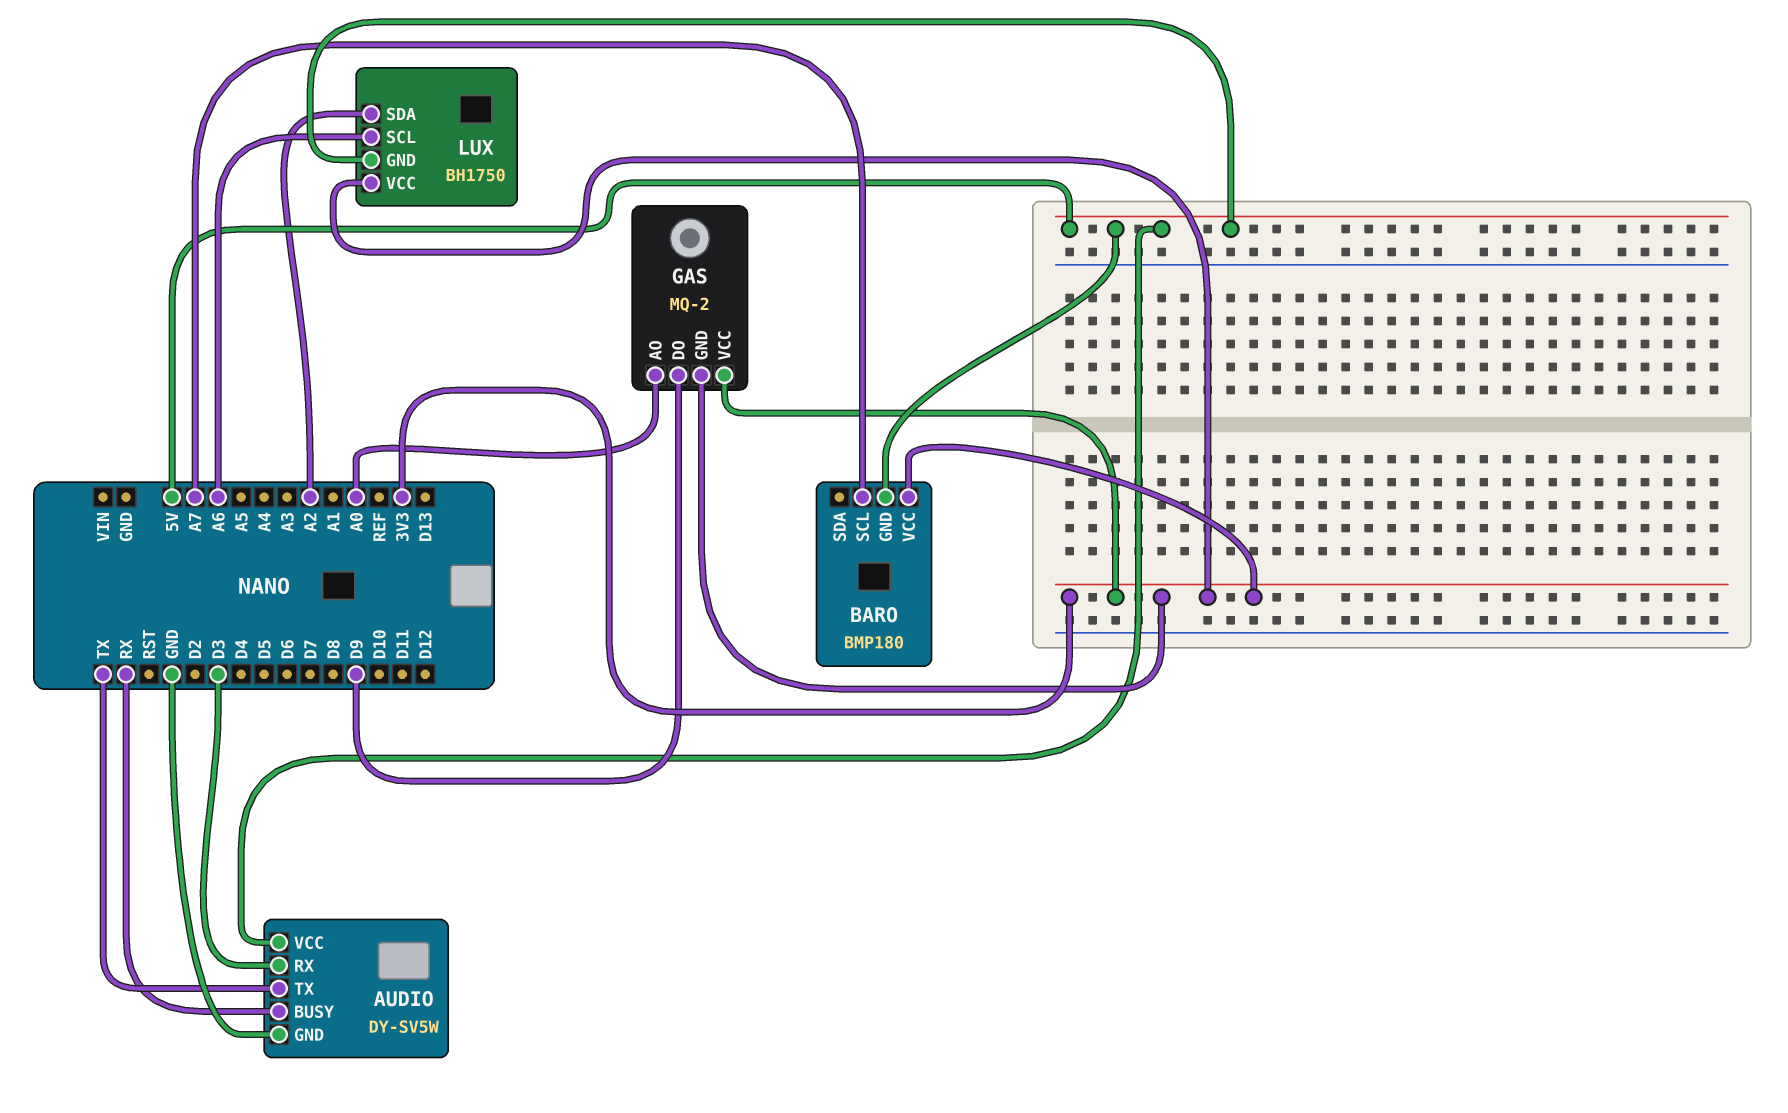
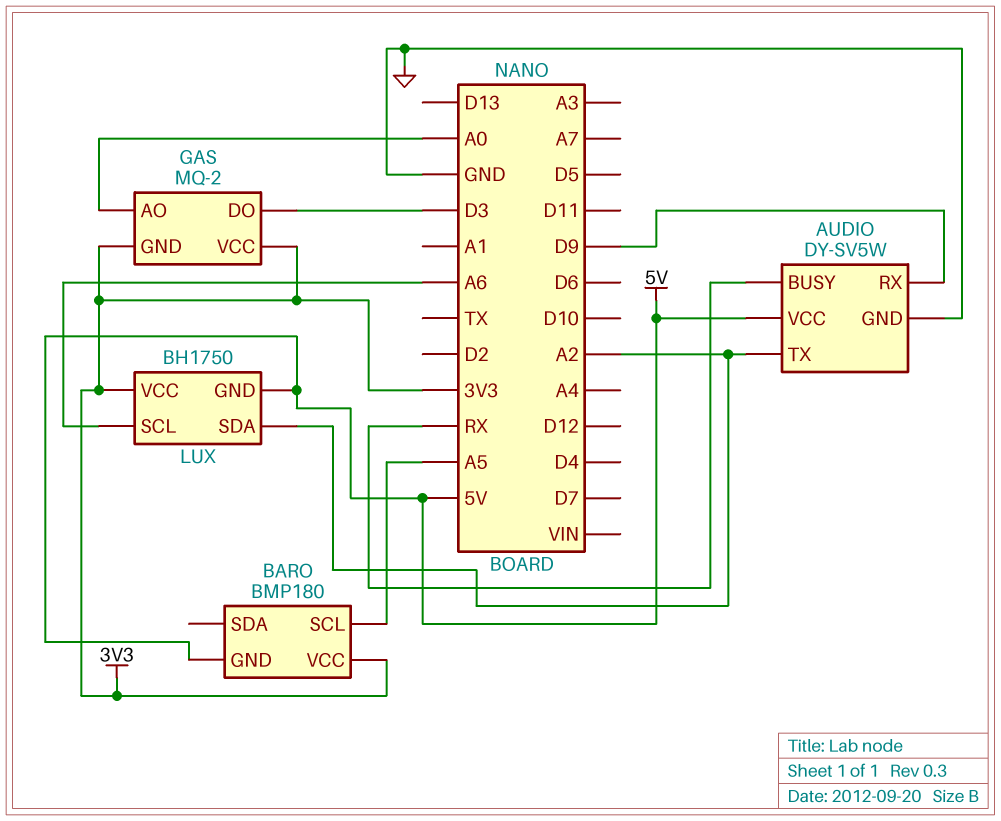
AUDIO pin RX: D3 -> D9
AUDIO pin TX: TX -> A2
BARO pin SCL: A7 -> A5
GAS pin DO: D9 -> D3

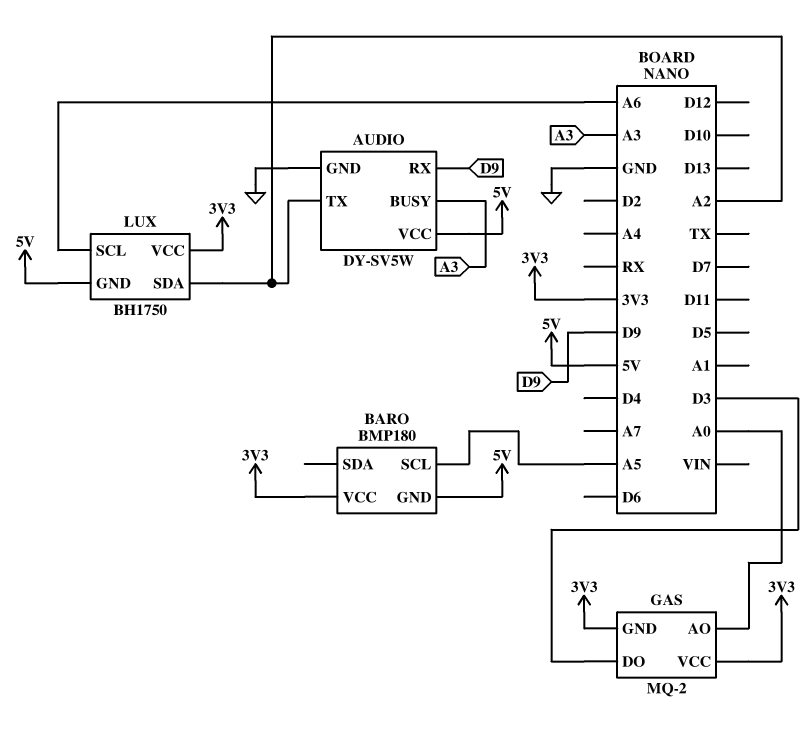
AUDIO pin BUSY: RX -> A3

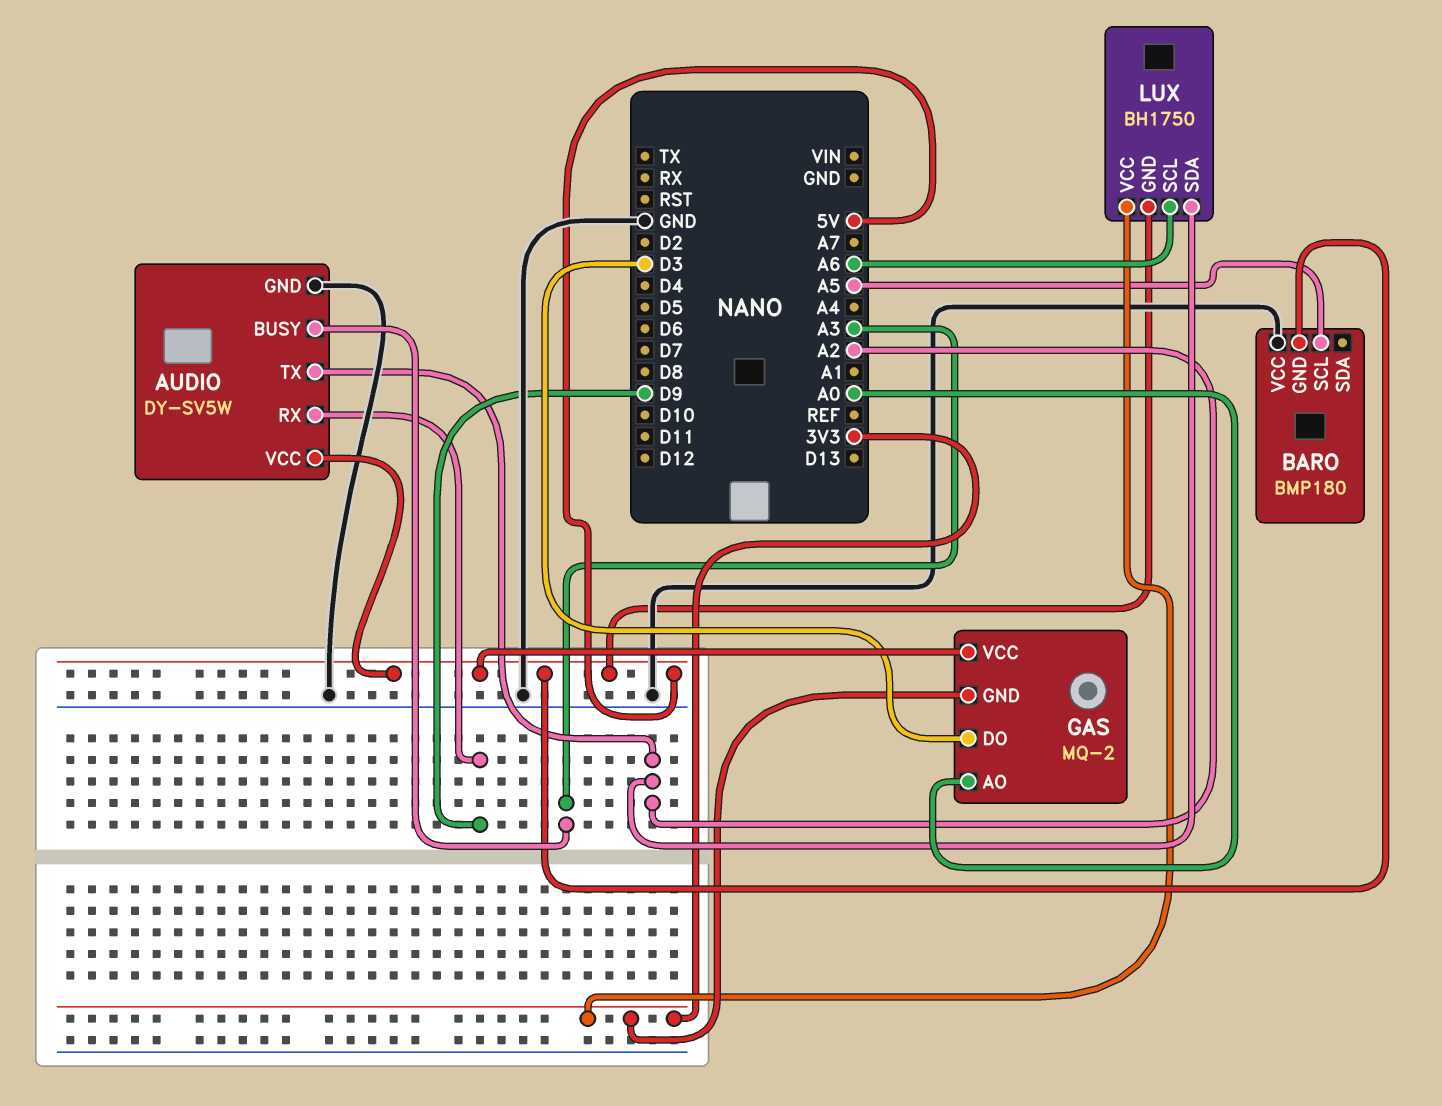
BARO pin VCC: 3V3 -> GND
GAS pin VCC: 3V3 -> 5V

